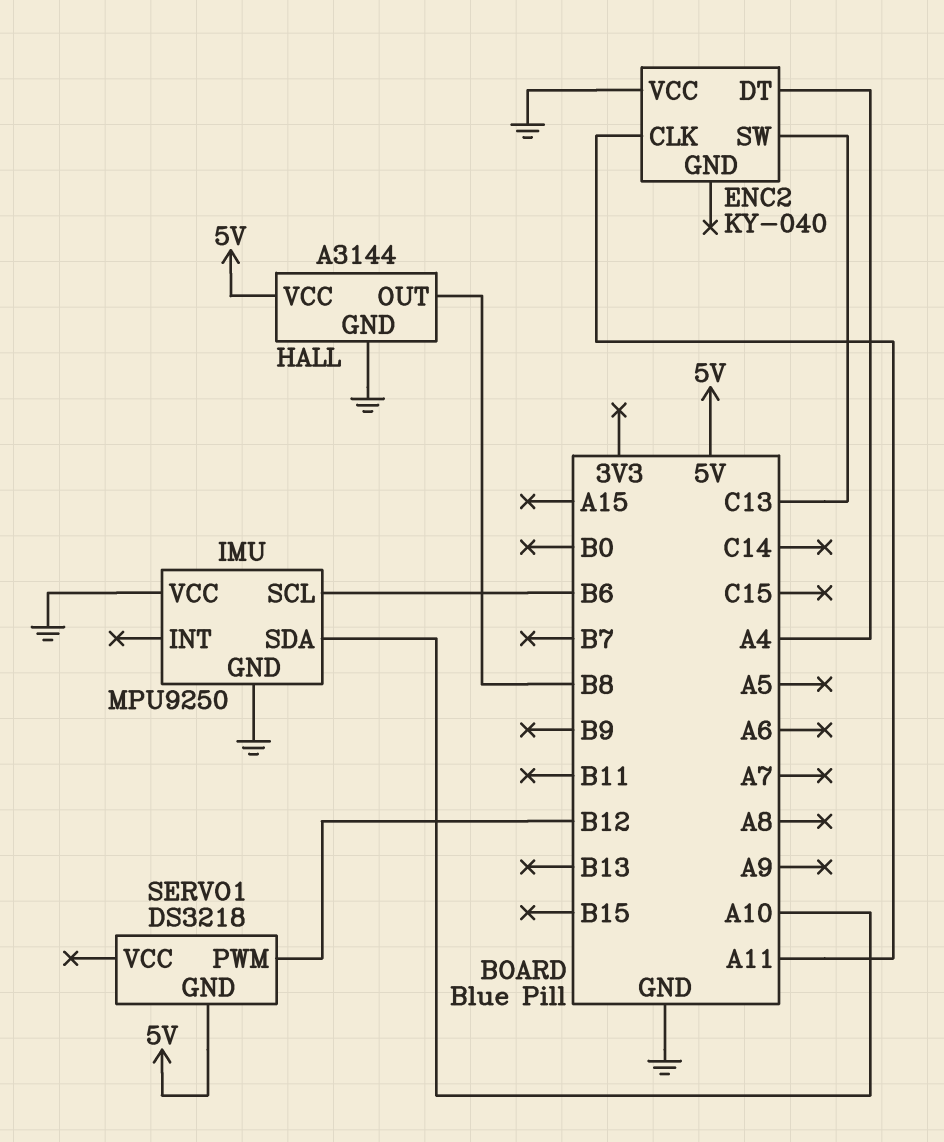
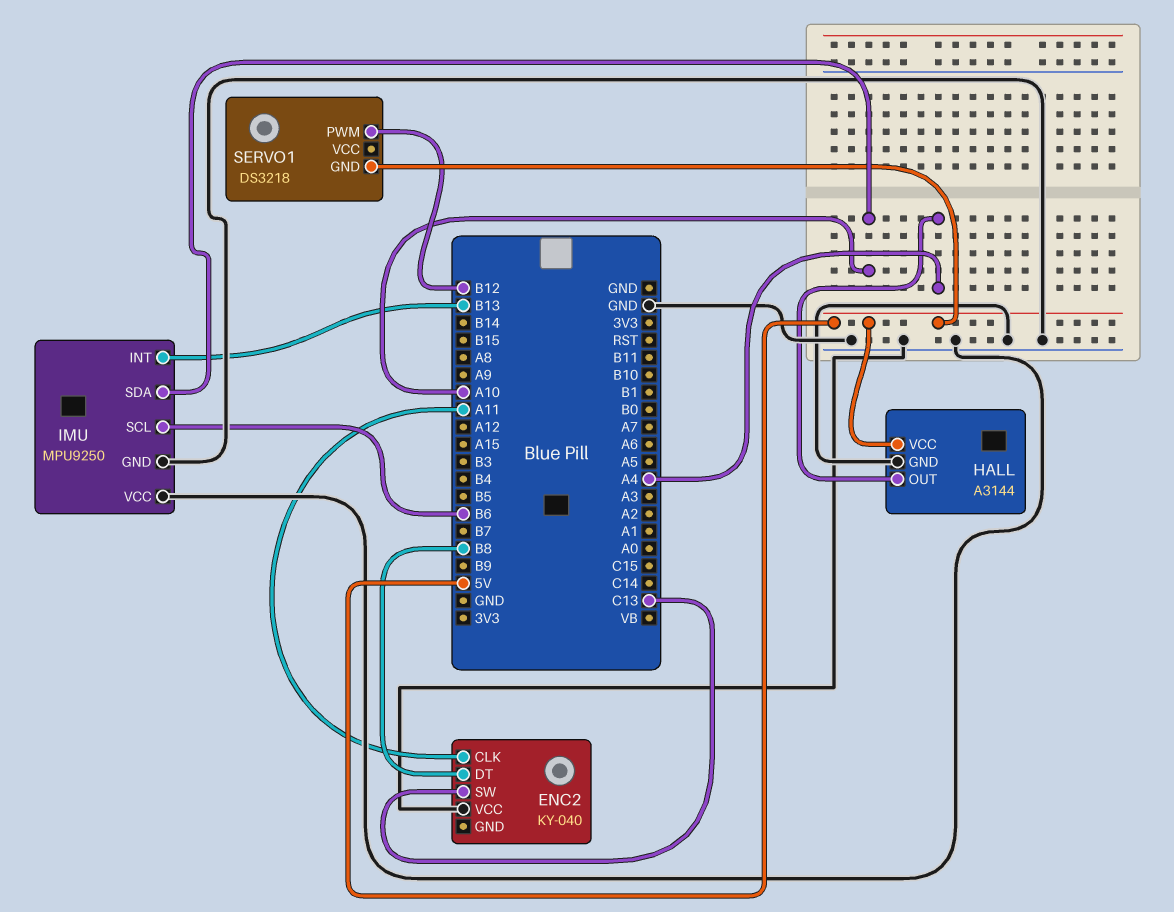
ENC2 pin DT: A4 -> B8
HALL pin OUT: B8 -> A4
IMU pin INT: none -> B13

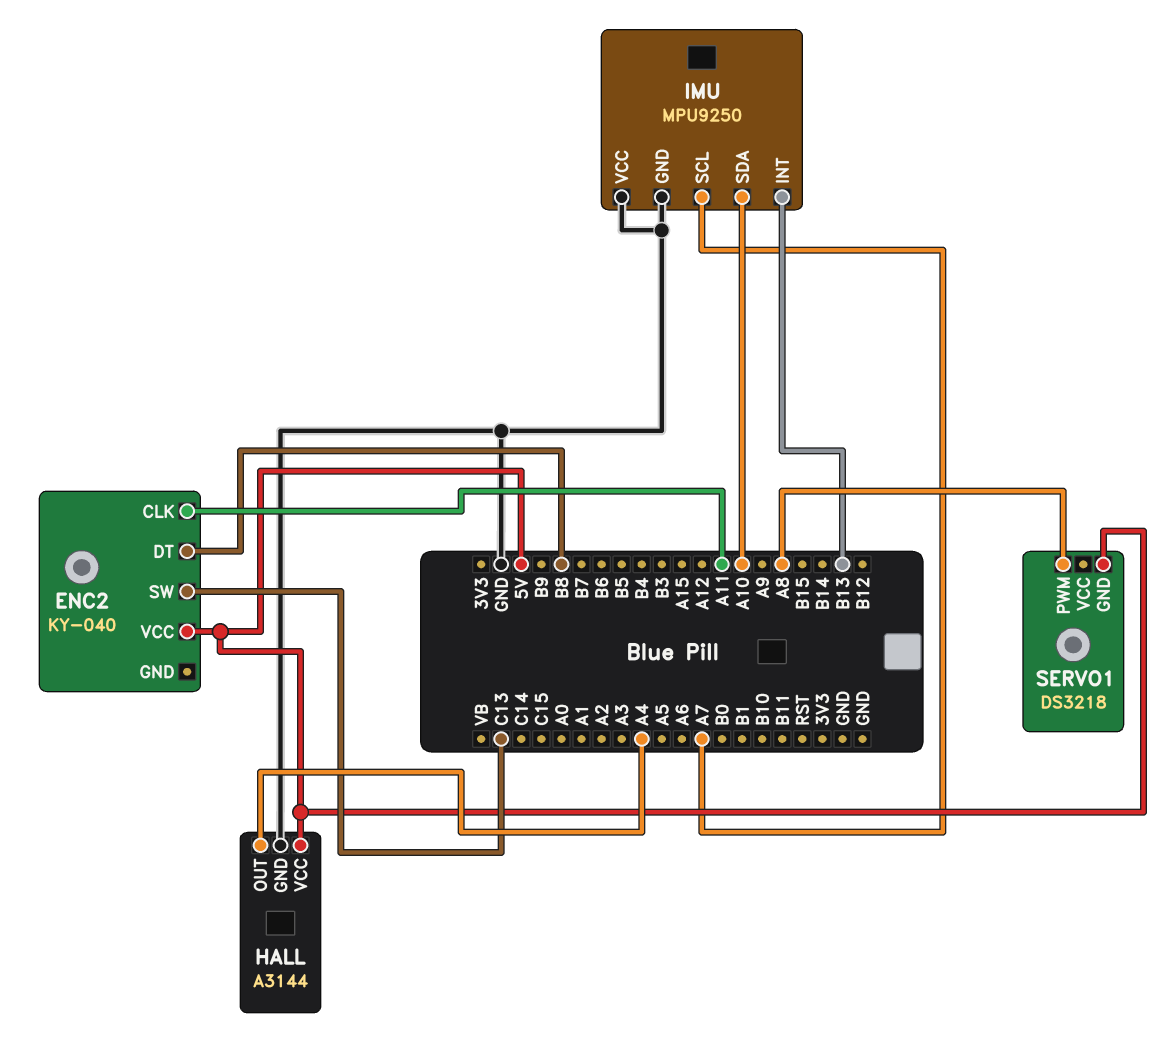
ENC2 pin VCC: GND -> 5V
IMU pin SCL: B6 -> A7
SERVO1 pin PWM: B12 -> A8

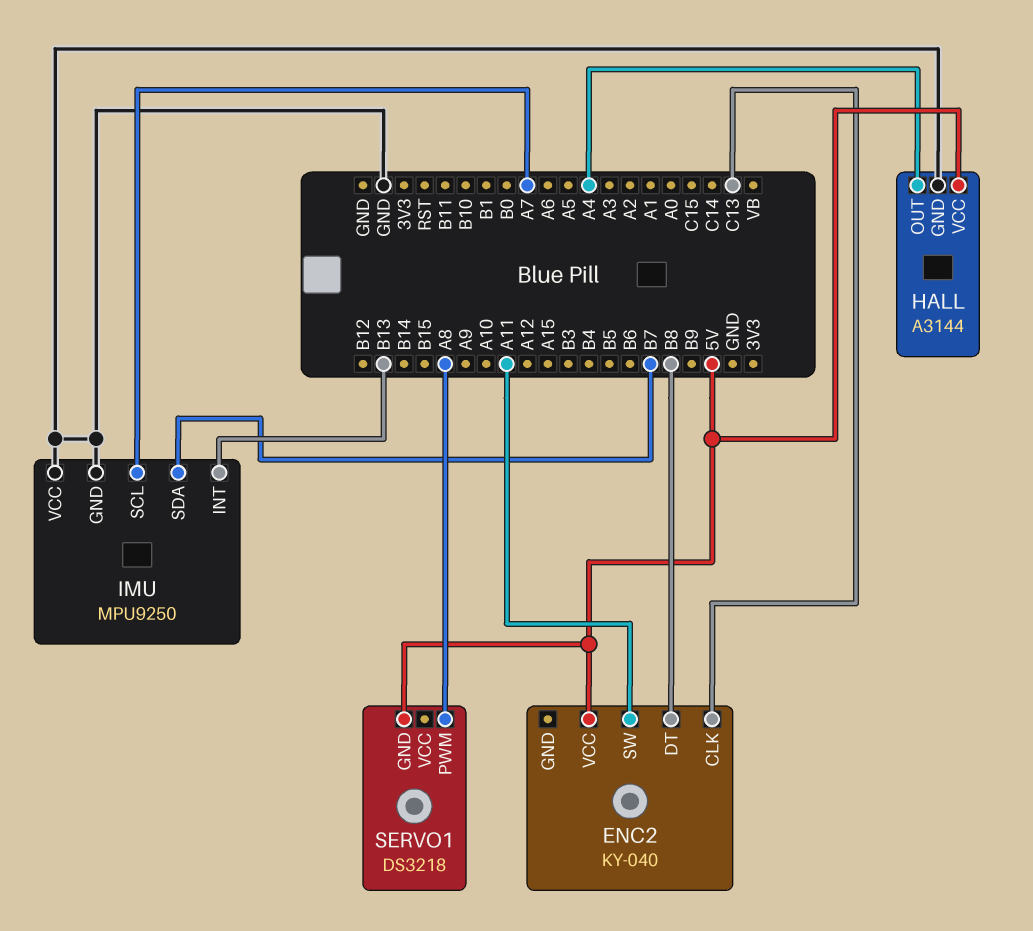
ENC2 pin CLK: A11 -> C13
ENC2 pin SW: C13 -> A11
IMU pin SDA: A10 -> B7

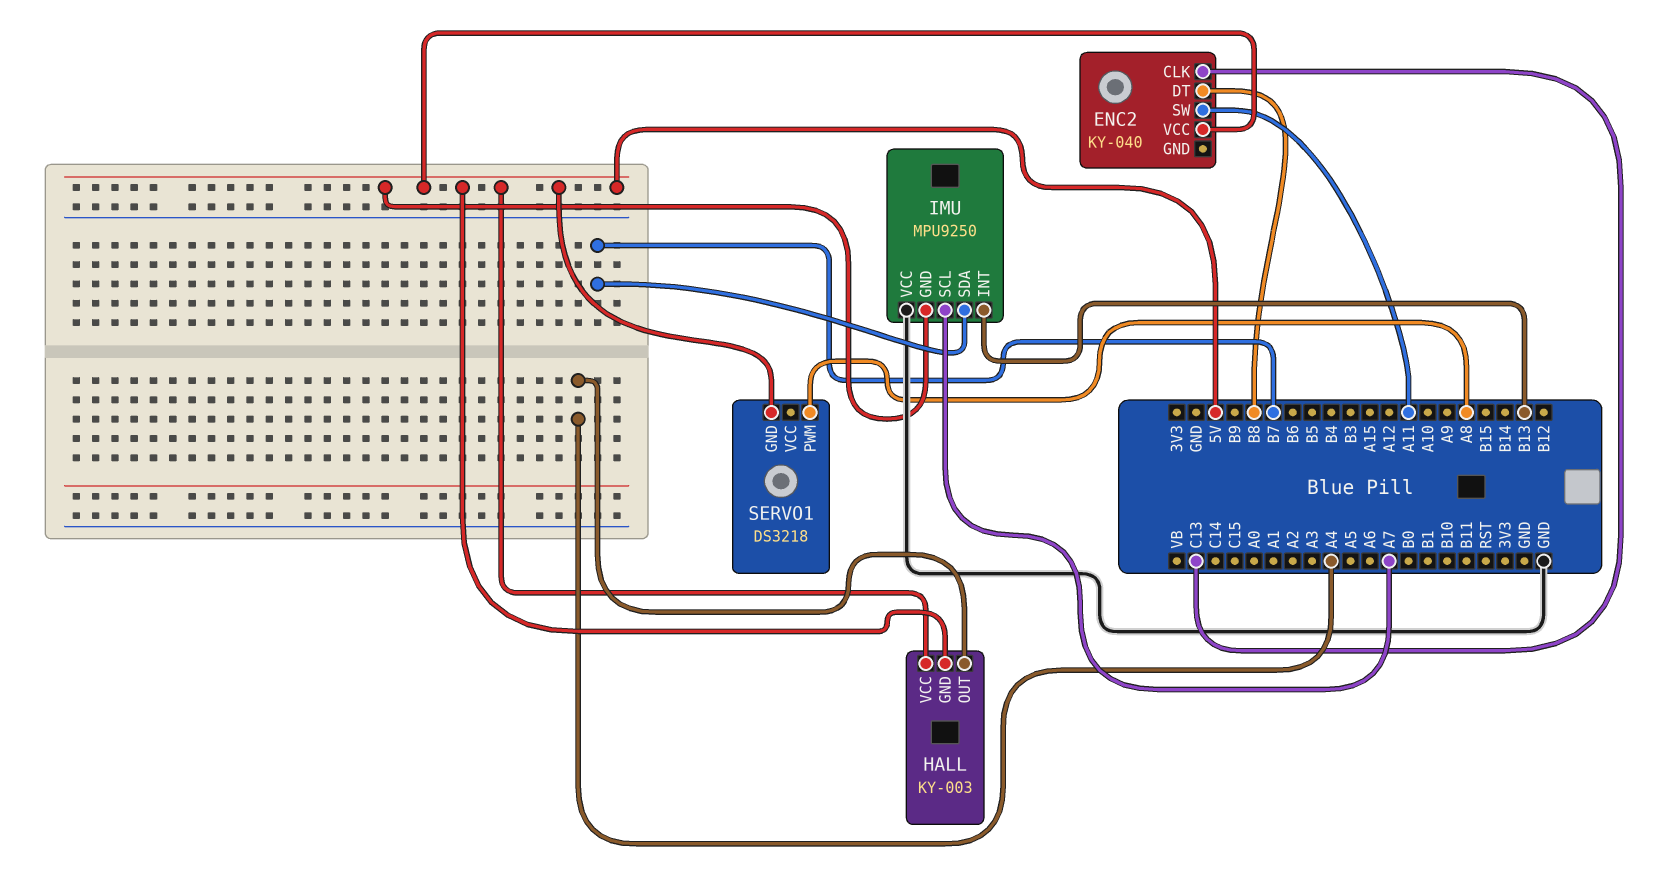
HALL: A3144 -> KY-003
HALL pin GND: GND -> 5V
IMU pin GND: GND -> 5V

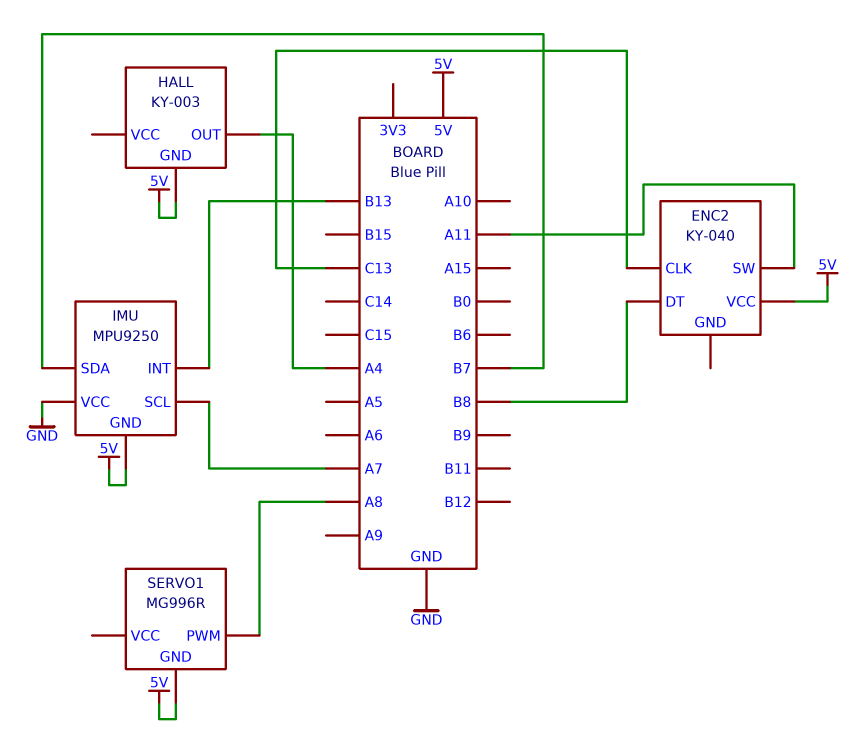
HALL pin VCC: 5V -> none
SERVO1: DS3218 -> MG996R

